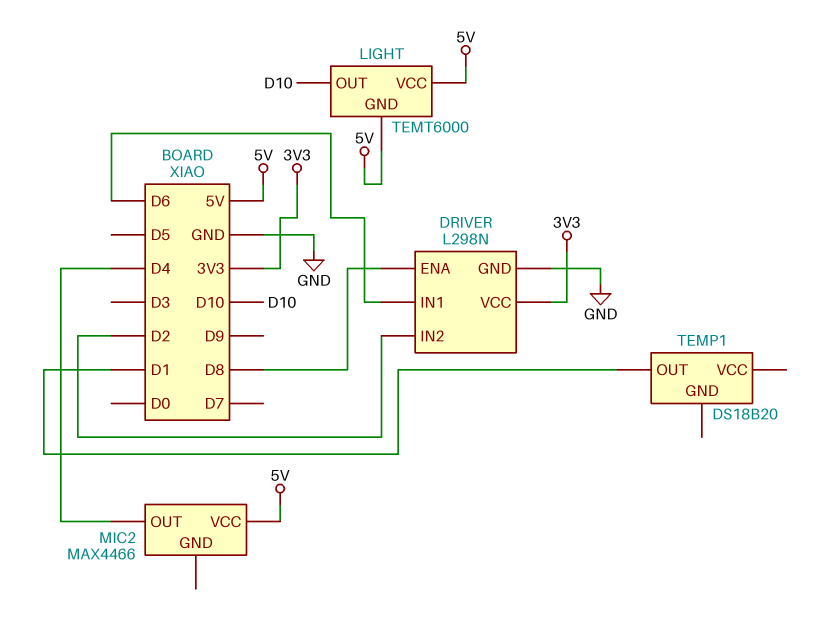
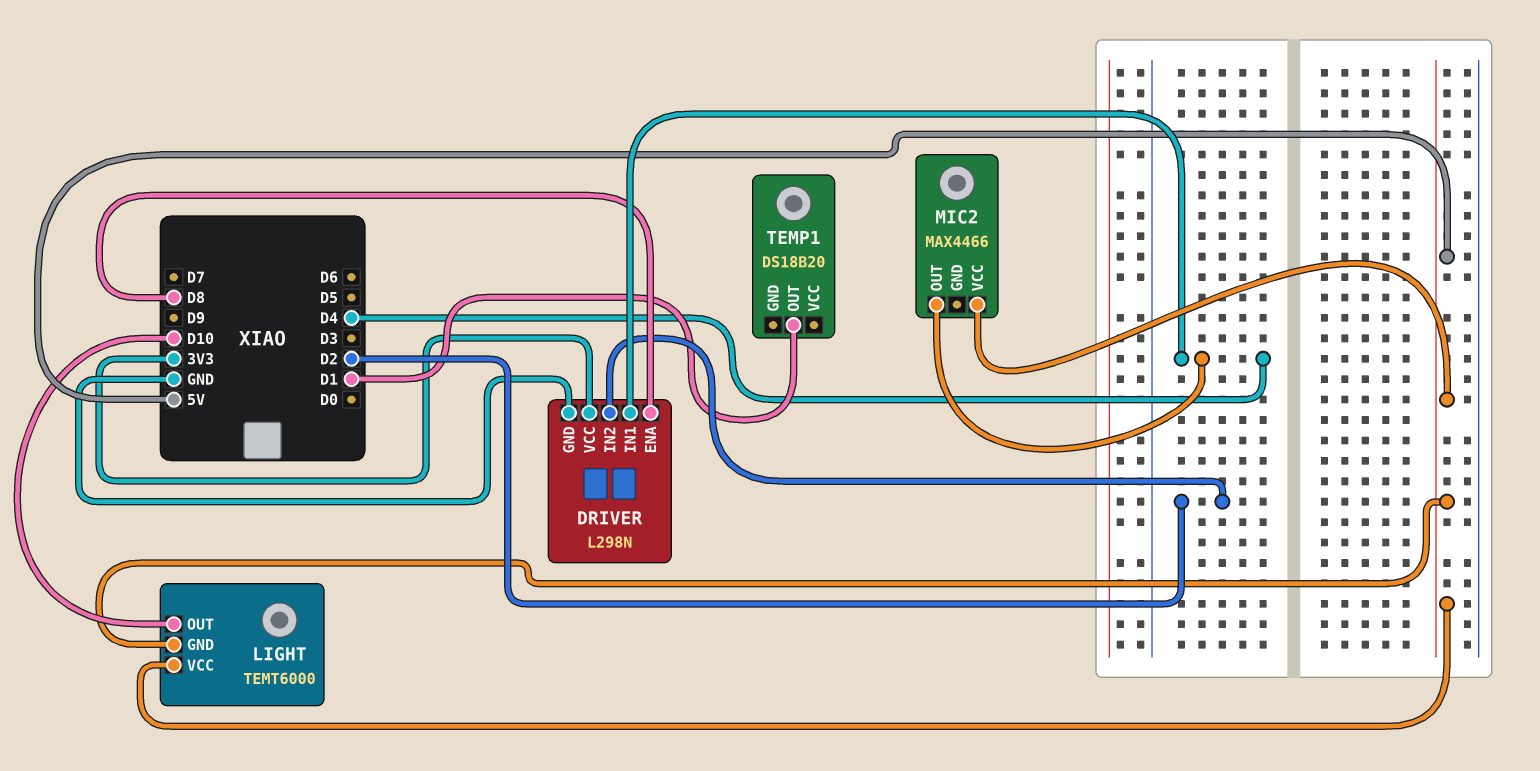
DRIVER pin IN1: D6 -> D4

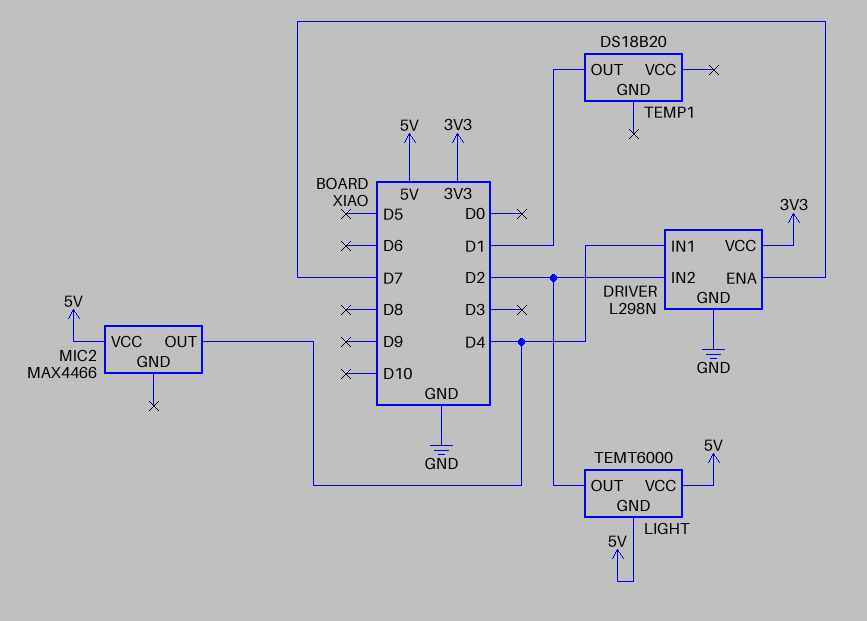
DRIVER pin ENA: D8 -> D7
LIGHT pin OUT: D10 -> D2

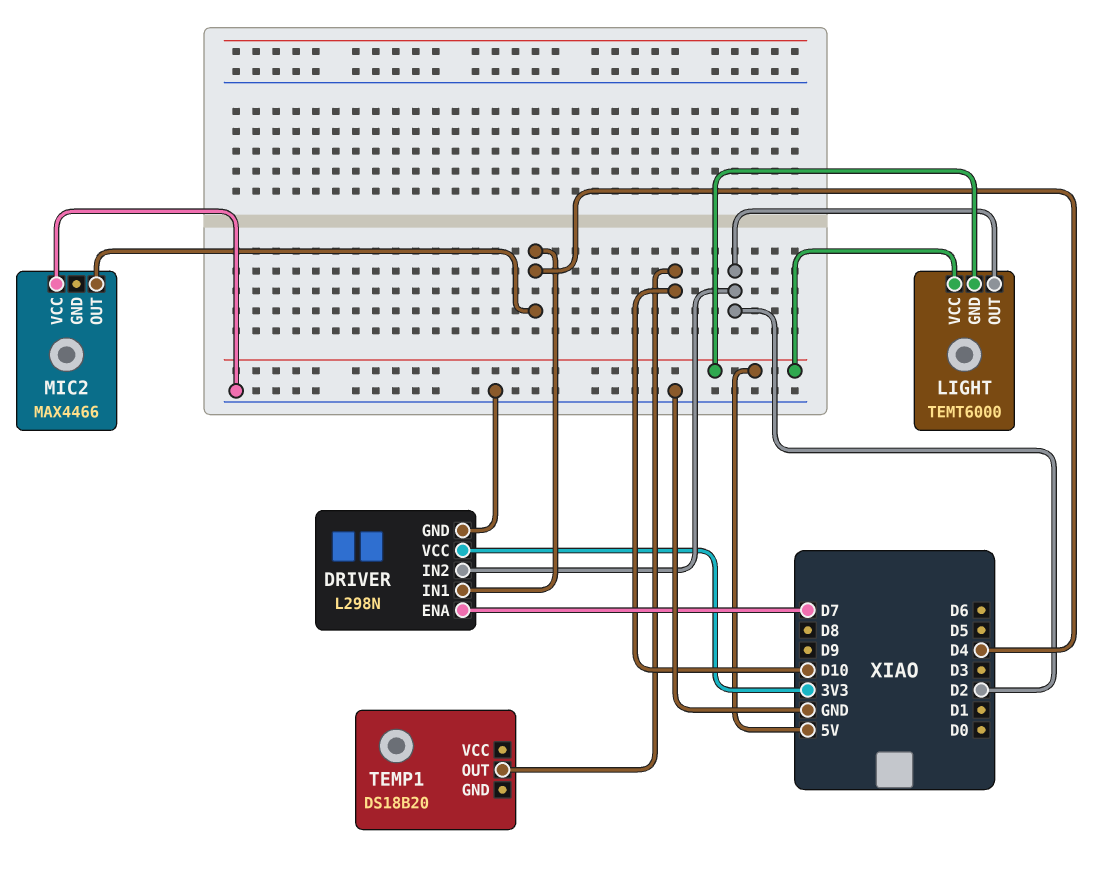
MIC2 pin VCC: 5V -> GND
TEMP1 pin OUT: D1 -> D10

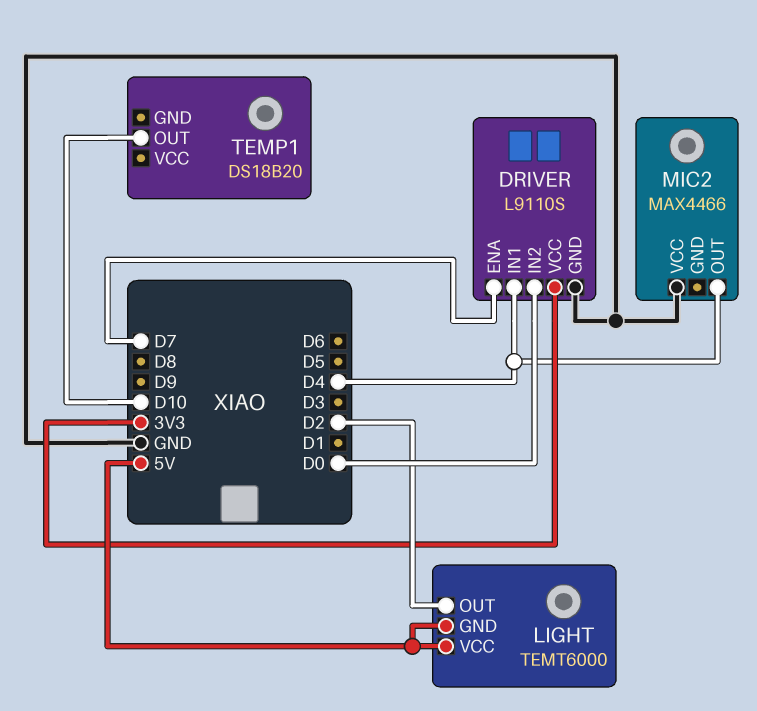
DRIVER: L298N -> L9110S
DRIVER pin IN2: D2 -> D0

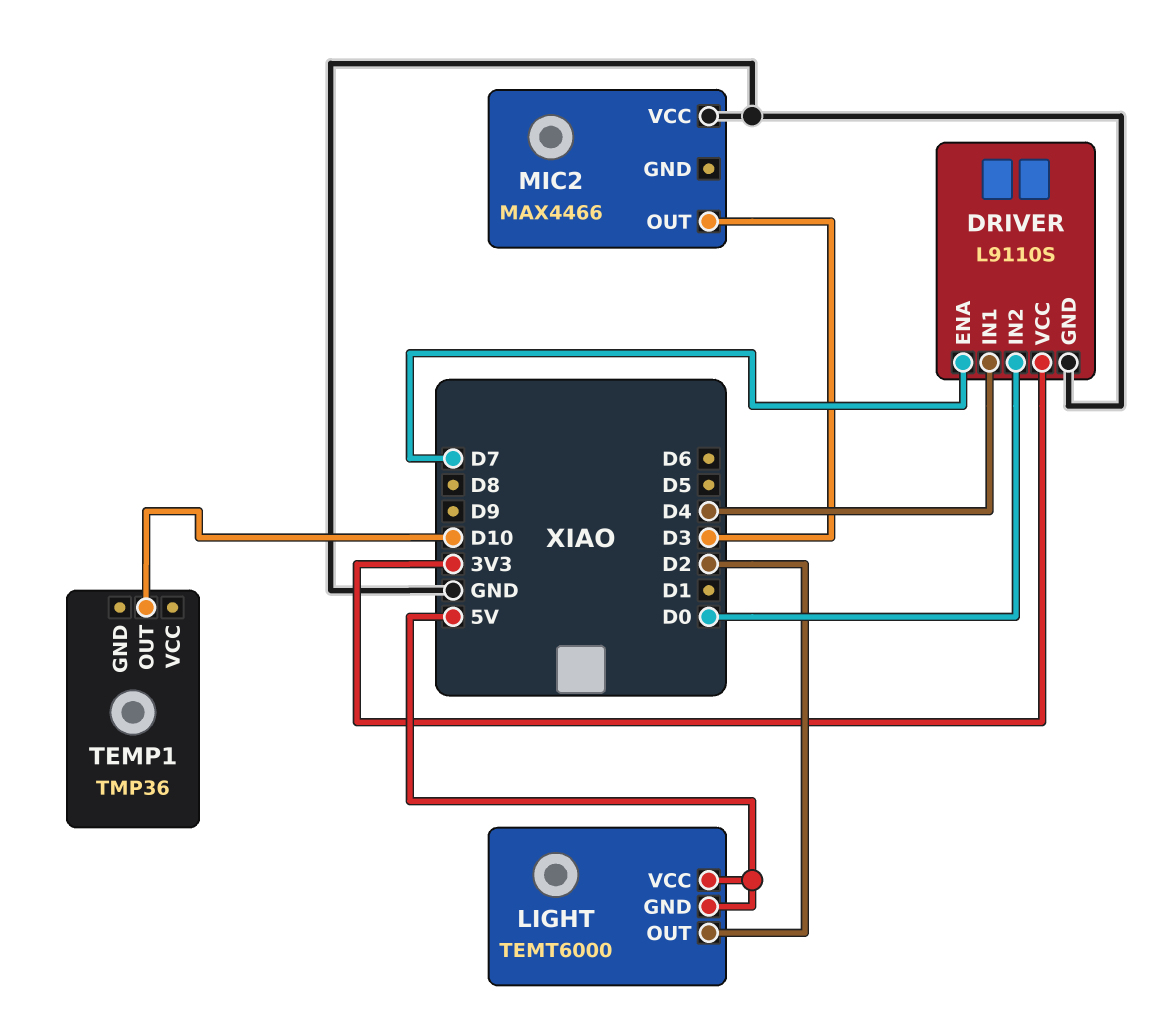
MIC2 pin OUT: D4 -> D3
TEMP1: DS18B20 -> TMP36

